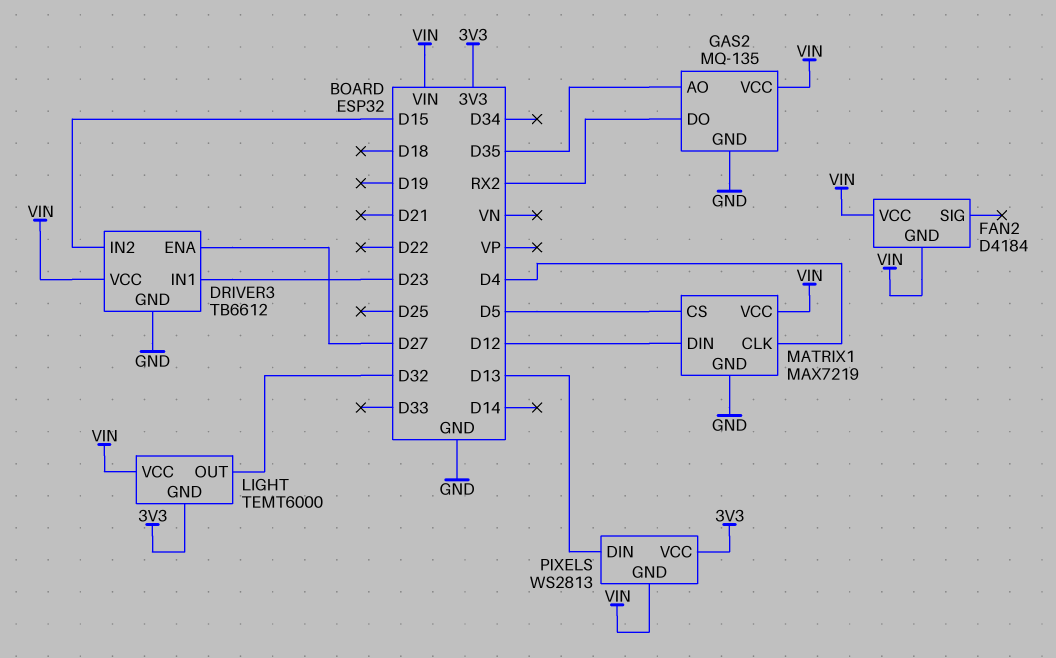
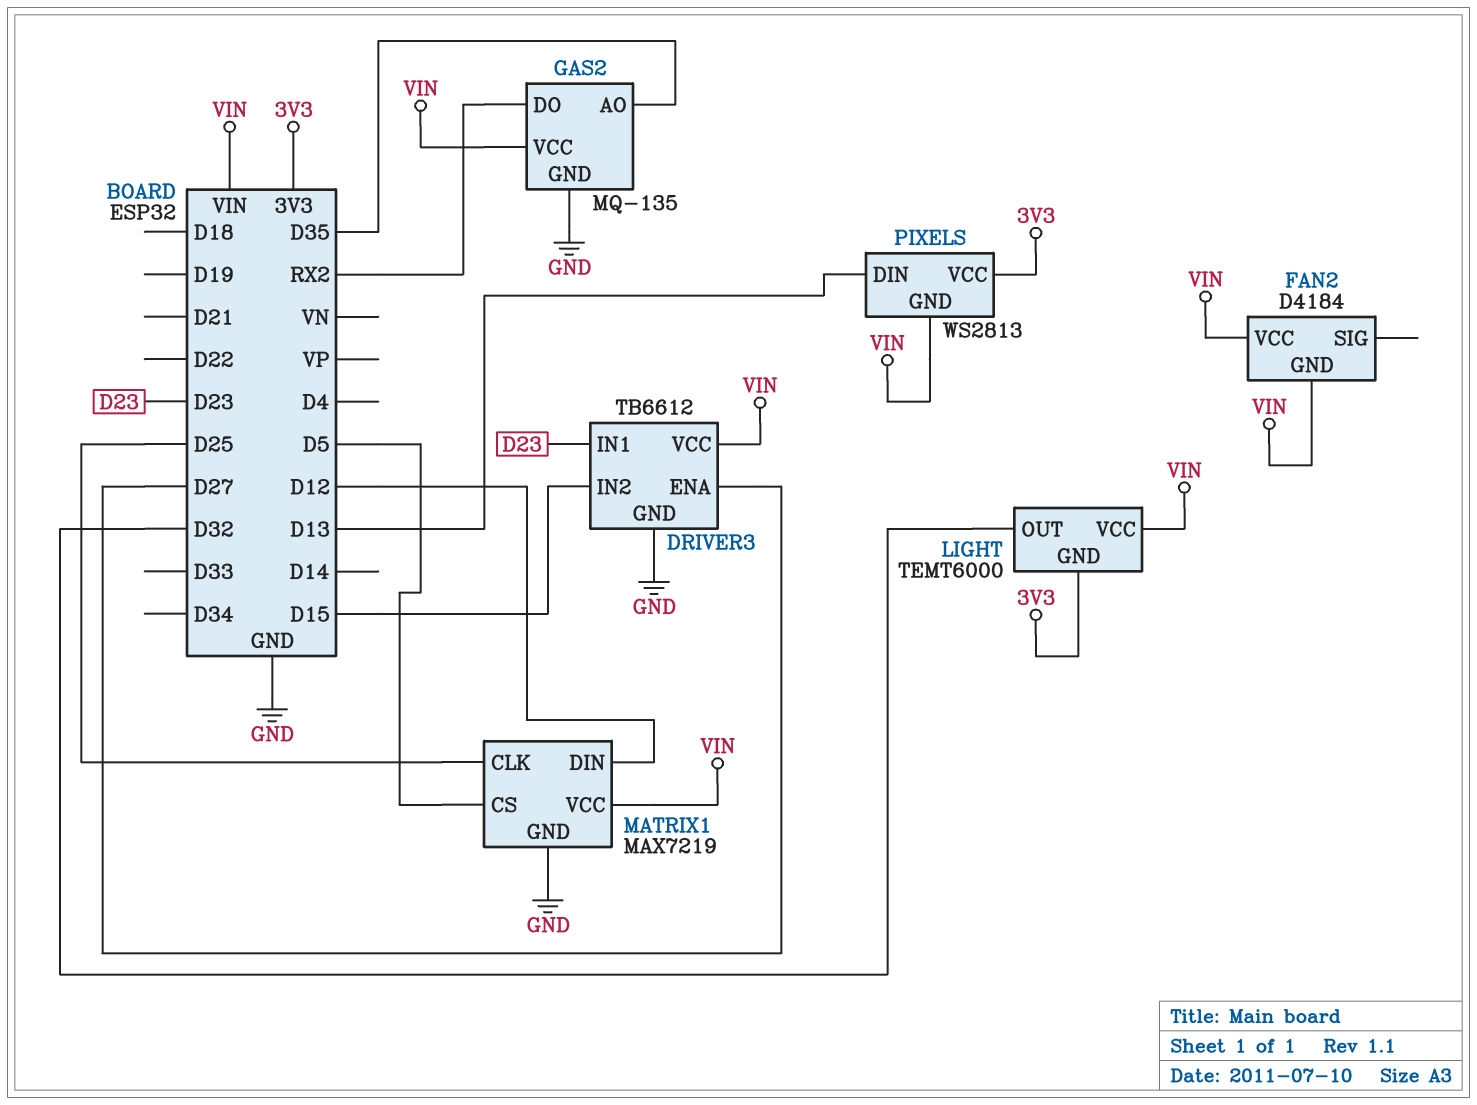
MATRIX1 pin CLK: D4 -> D25

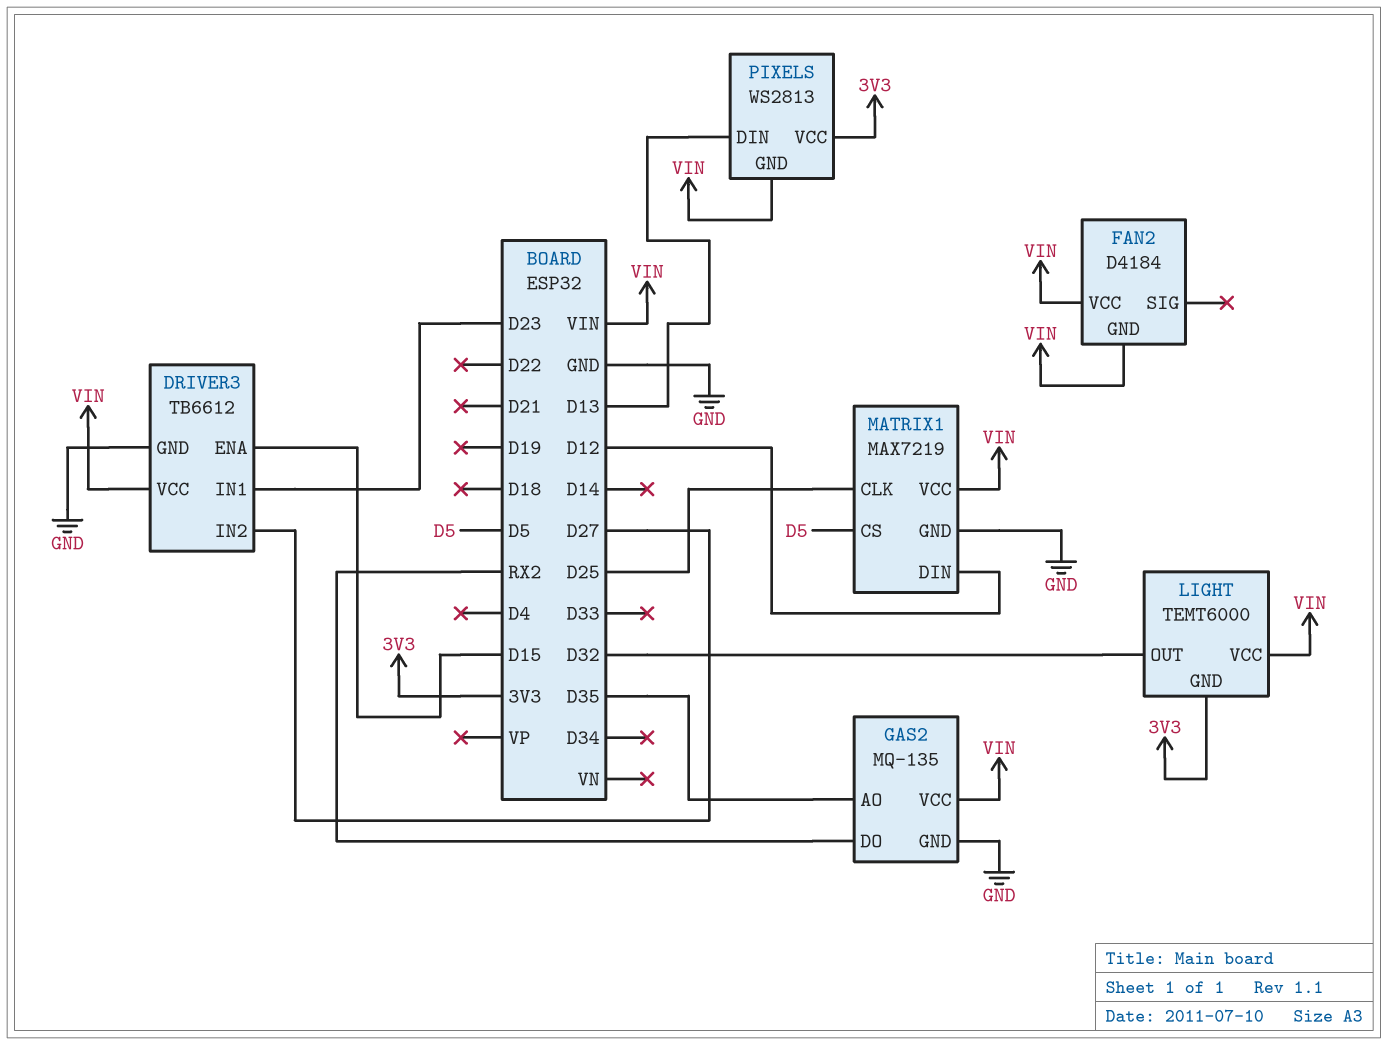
DRIVER3 pin ENA: D27 -> D15
DRIVER3 pin IN2: D15 -> D27

